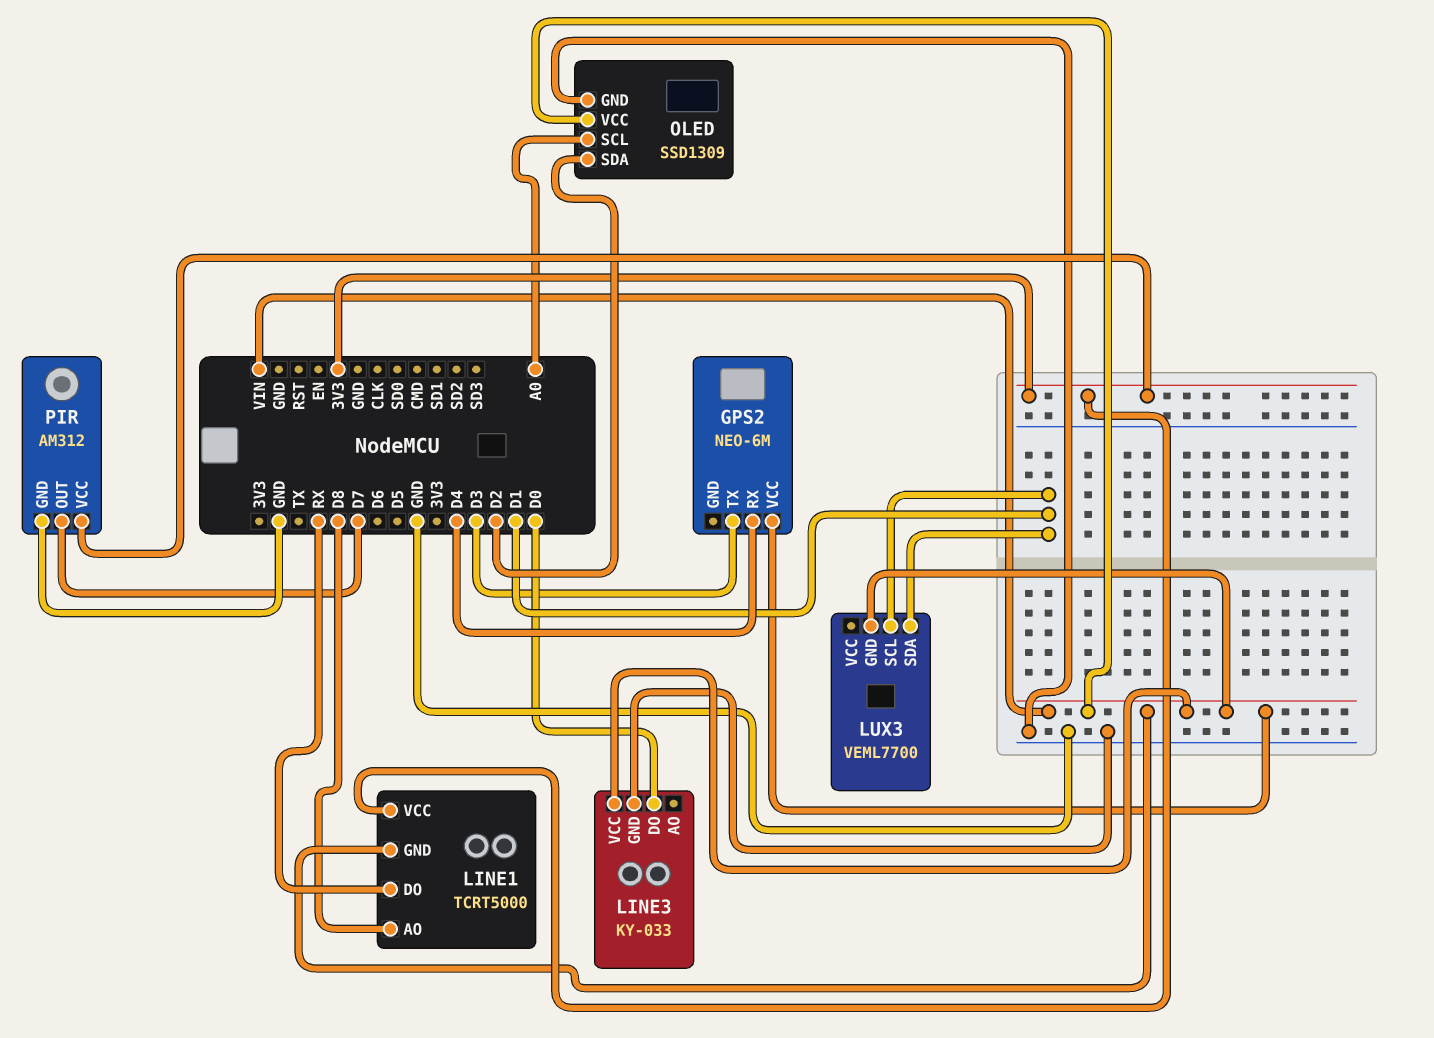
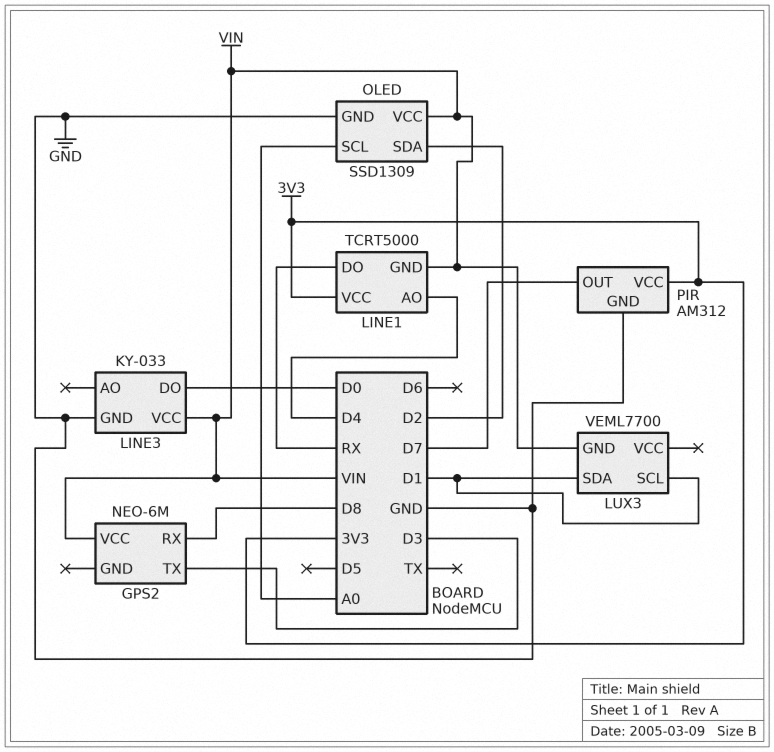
GPS2 pin RX: D4 -> D8
LINE1 pin AO: D8 -> D4

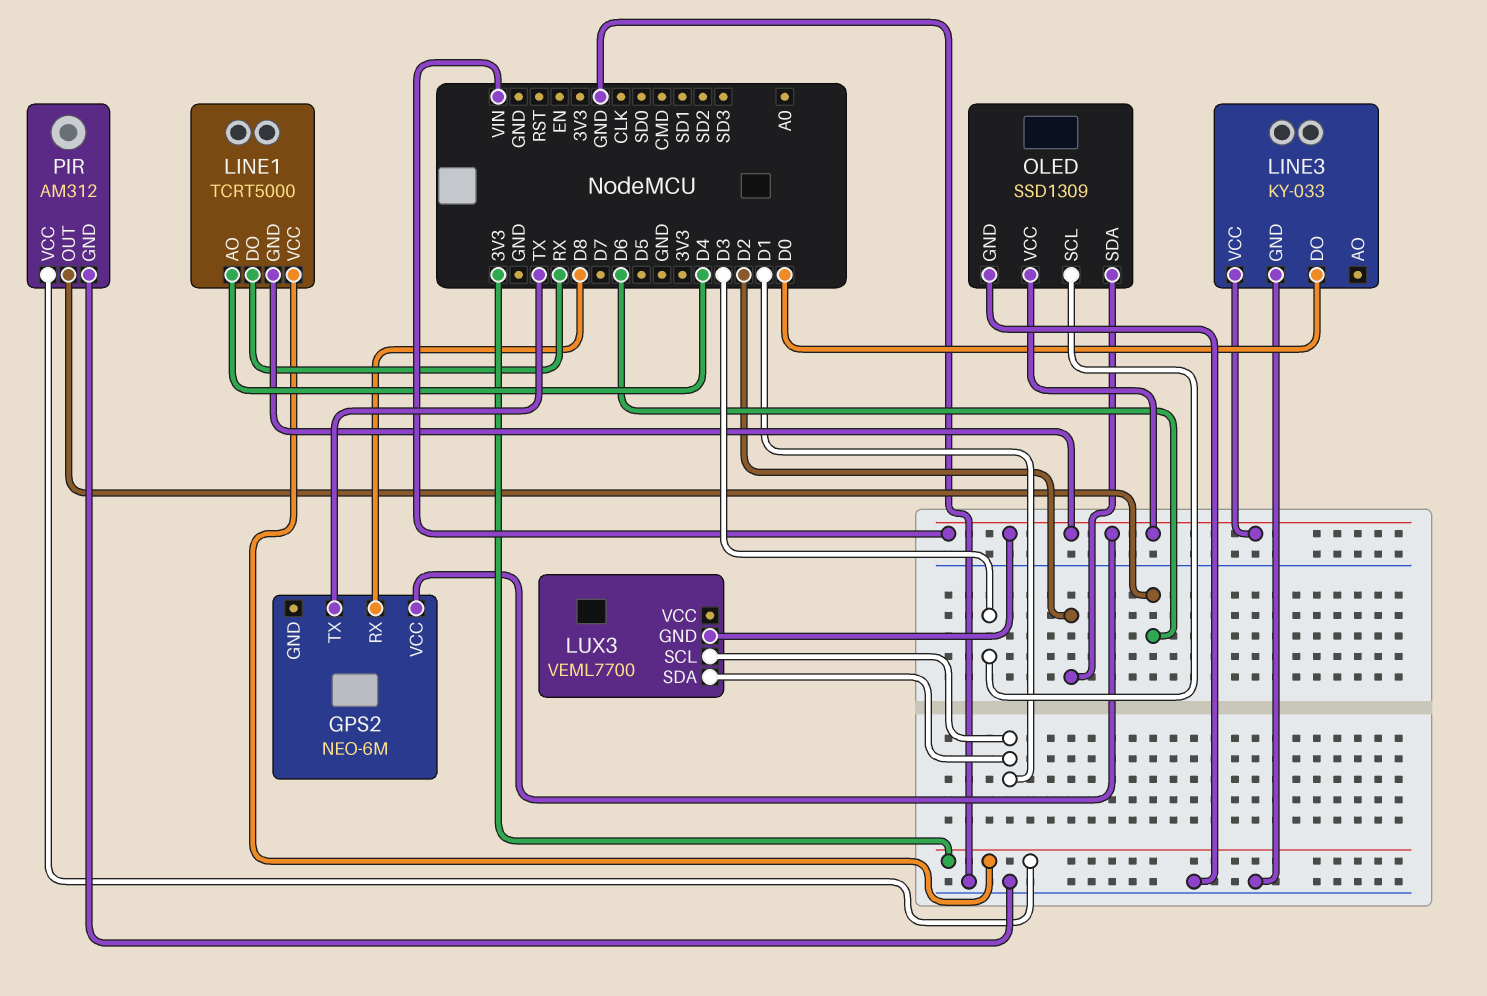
GPS2 pin TX: D3 -> TX
OLED pin SCL: A0 -> D3
PIR pin OUT: D7 -> D6

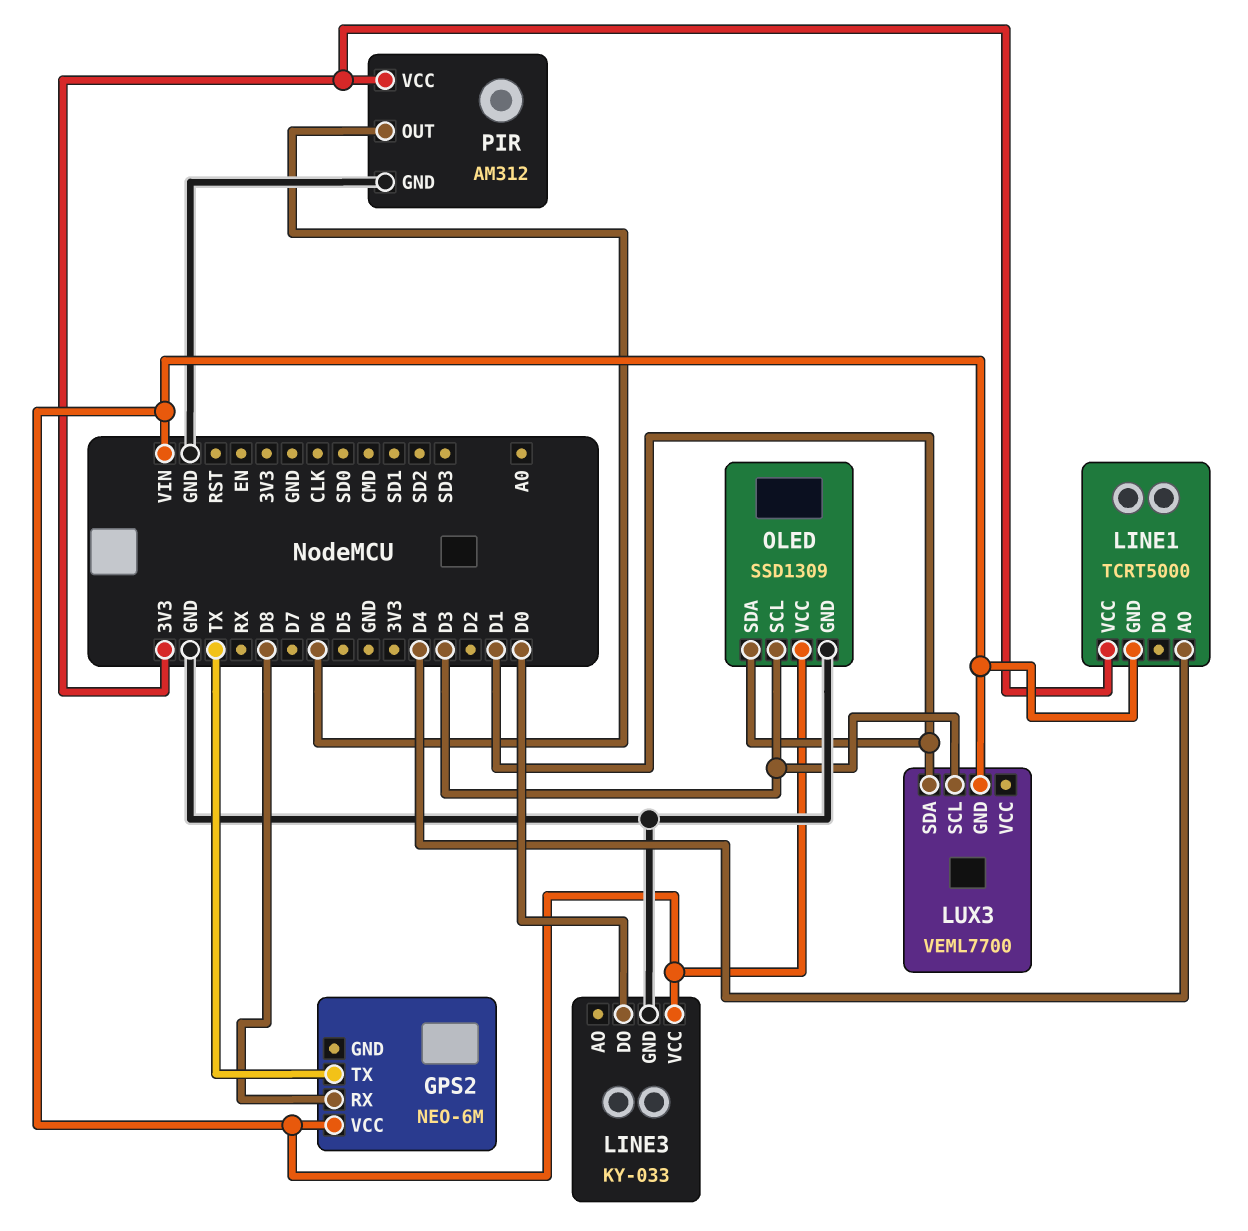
LINE1 pin DO: RX -> none
LUX3 pin SCL: D1 -> D3
OLED pin SDA: D2 -> D1

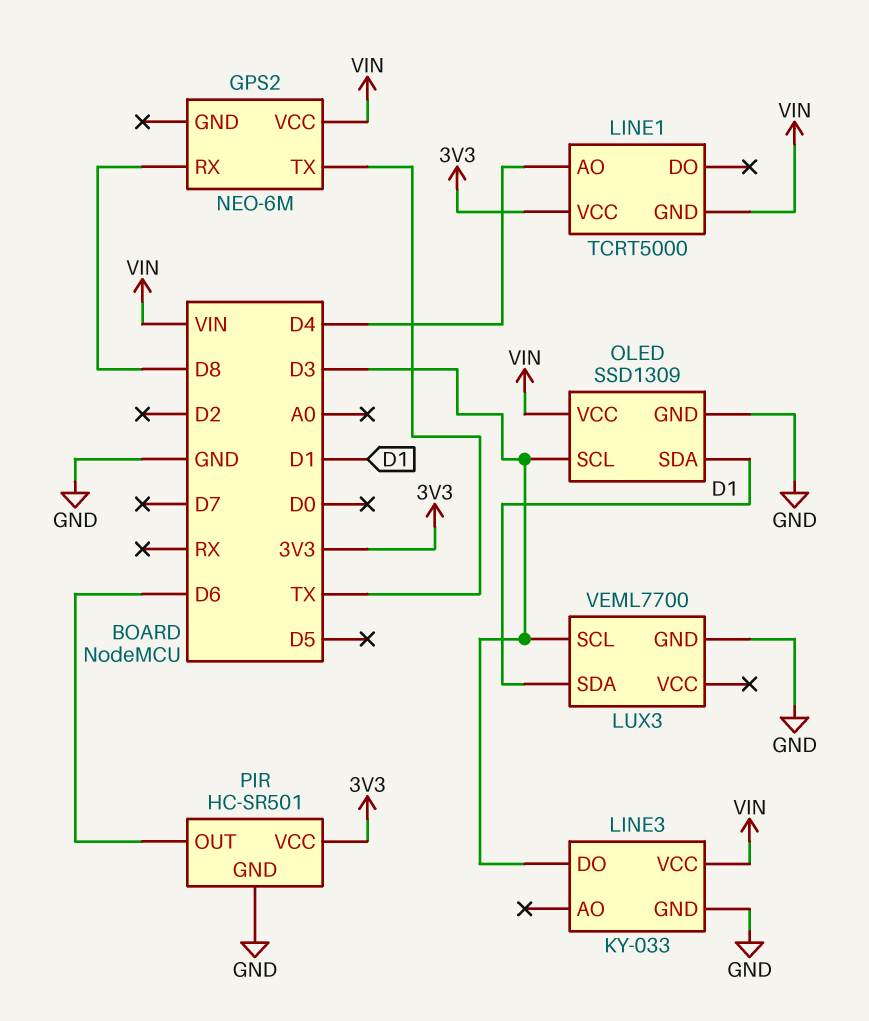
LINE3 pin DO: D0 -> D3
LUX3 pin GND: VIN -> GND
PIR: AM312 -> HC-SR501

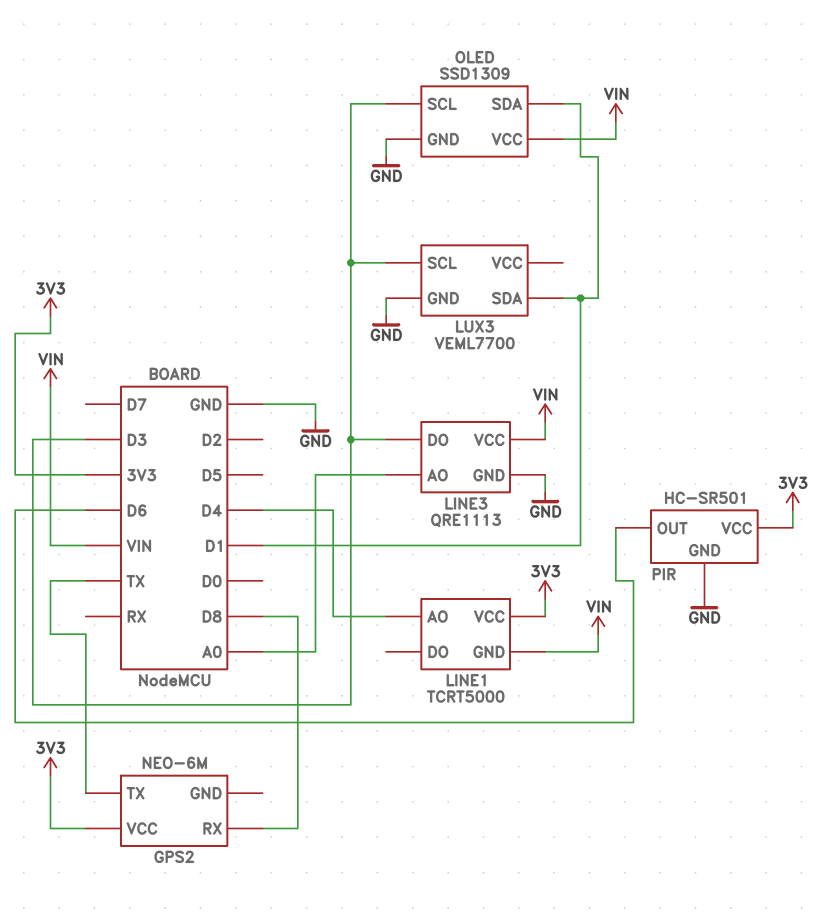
GPS2 pin VCC: VIN -> 3V3
LINE3: KY-033 -> QRE1113
LINE3 pin AO: none -> A0

